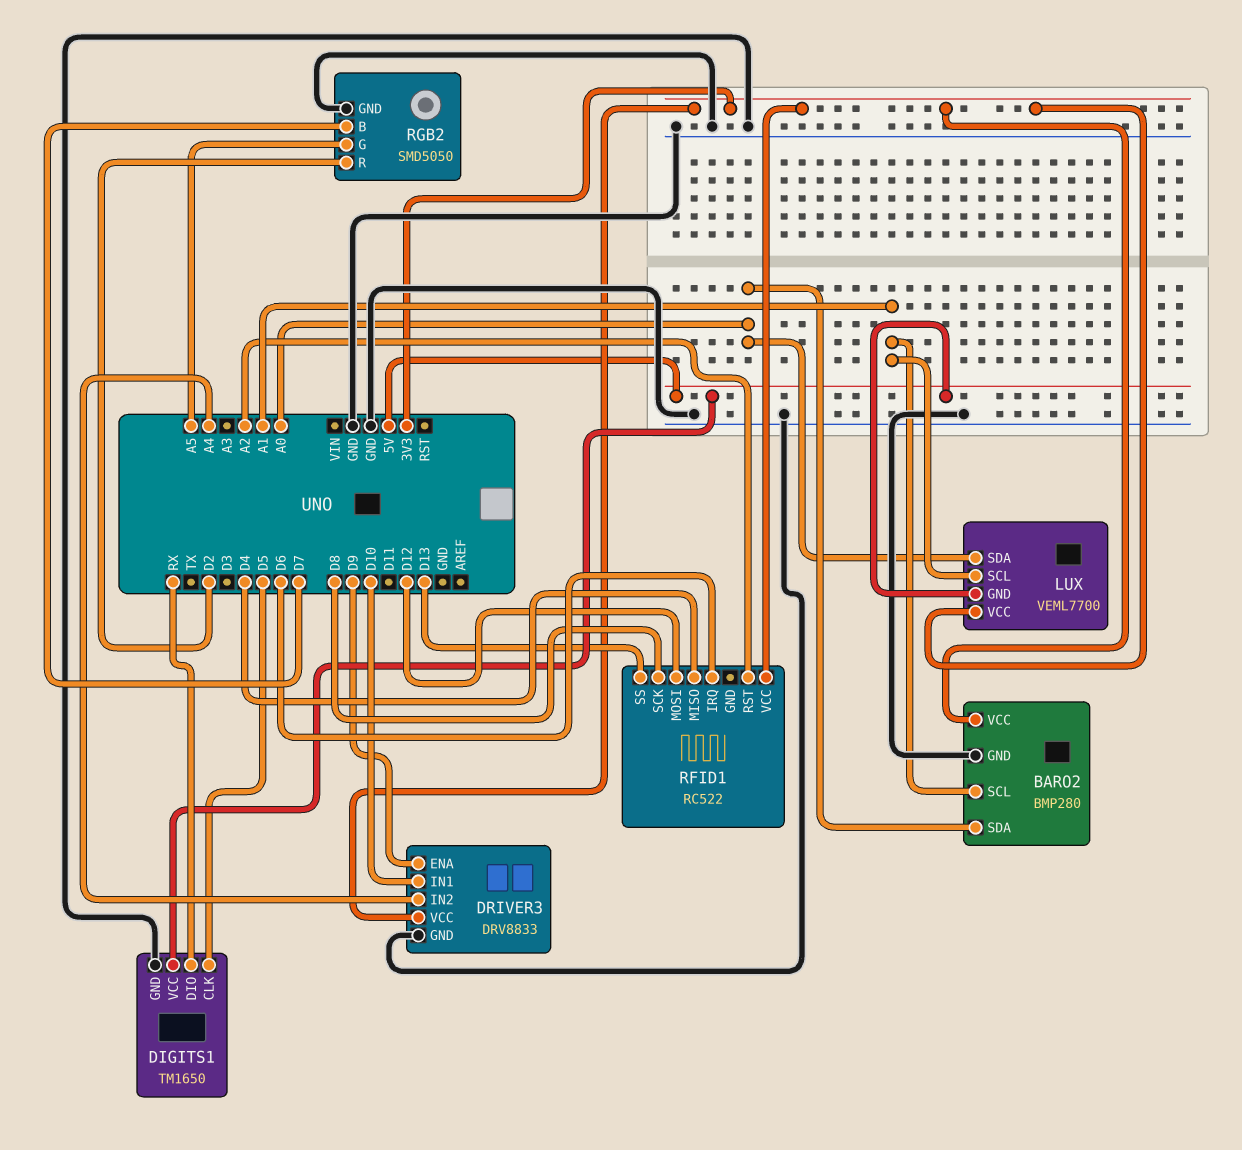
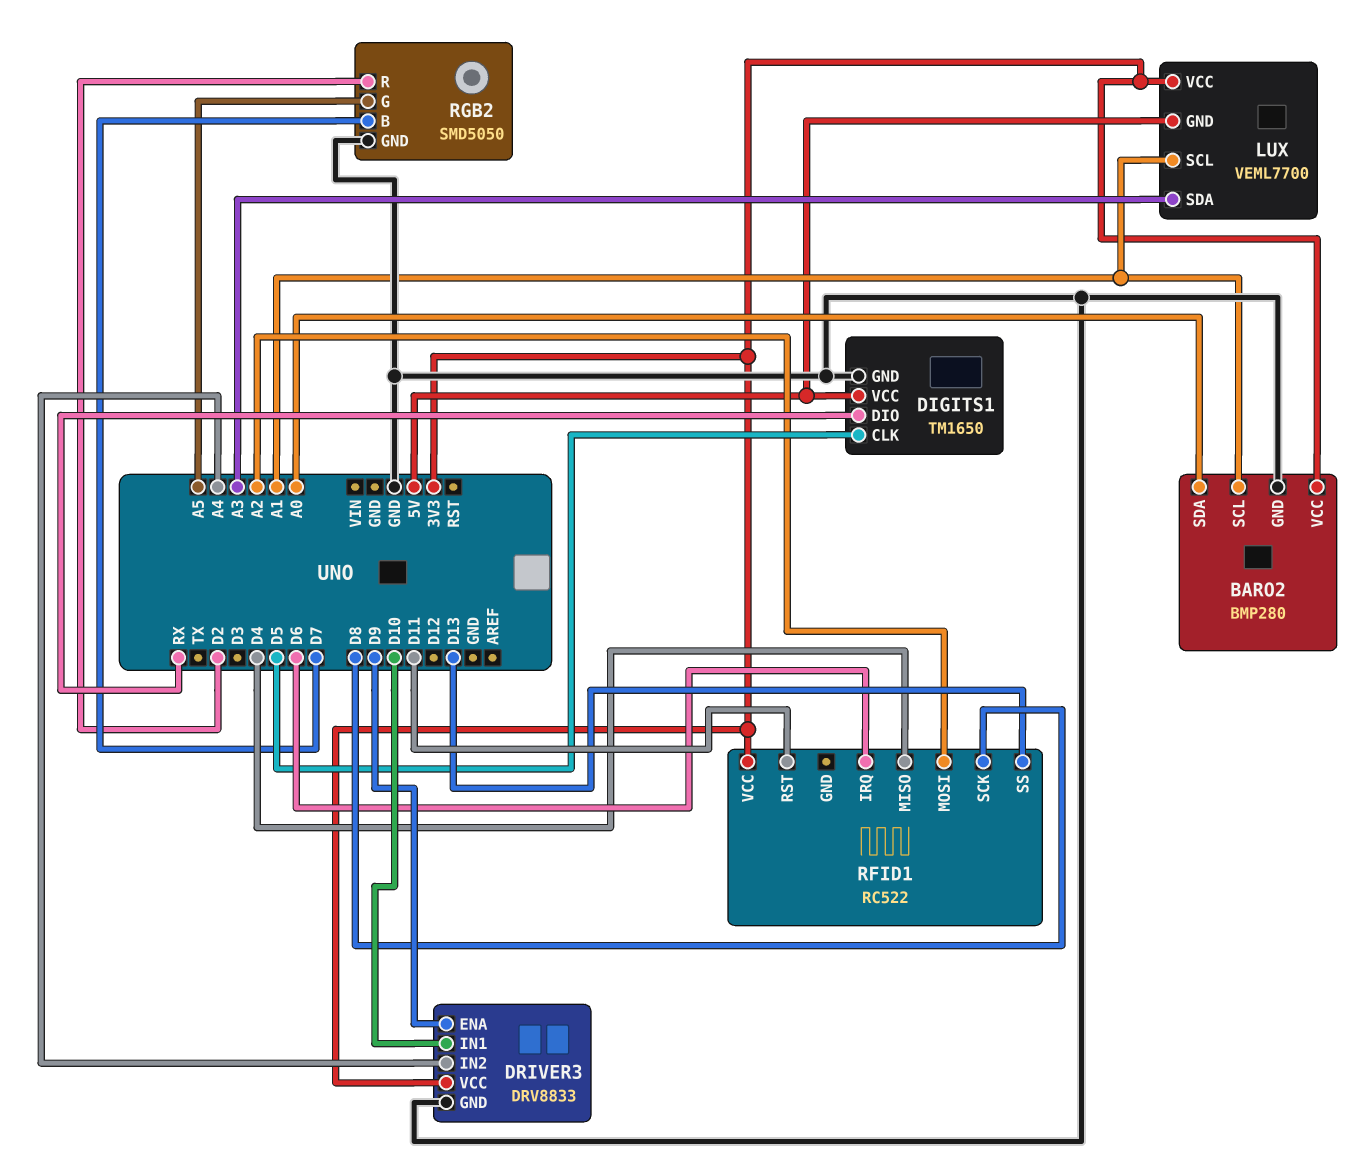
LUX pin SDA: A0 -> A3
RFID1 pin MOSI: D12 -> A2
RFID1 pin RST: A2 -> D11

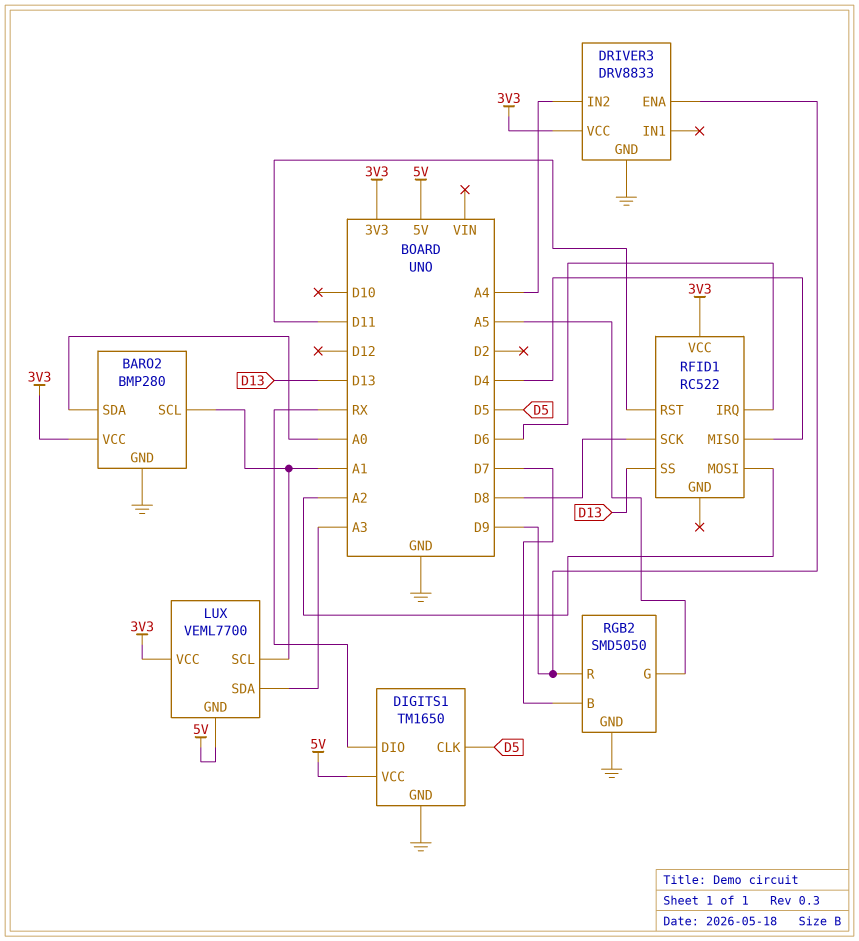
DRIVER3 pin IN1: D10 -> none
RGB2 pin R: D2 -> D9

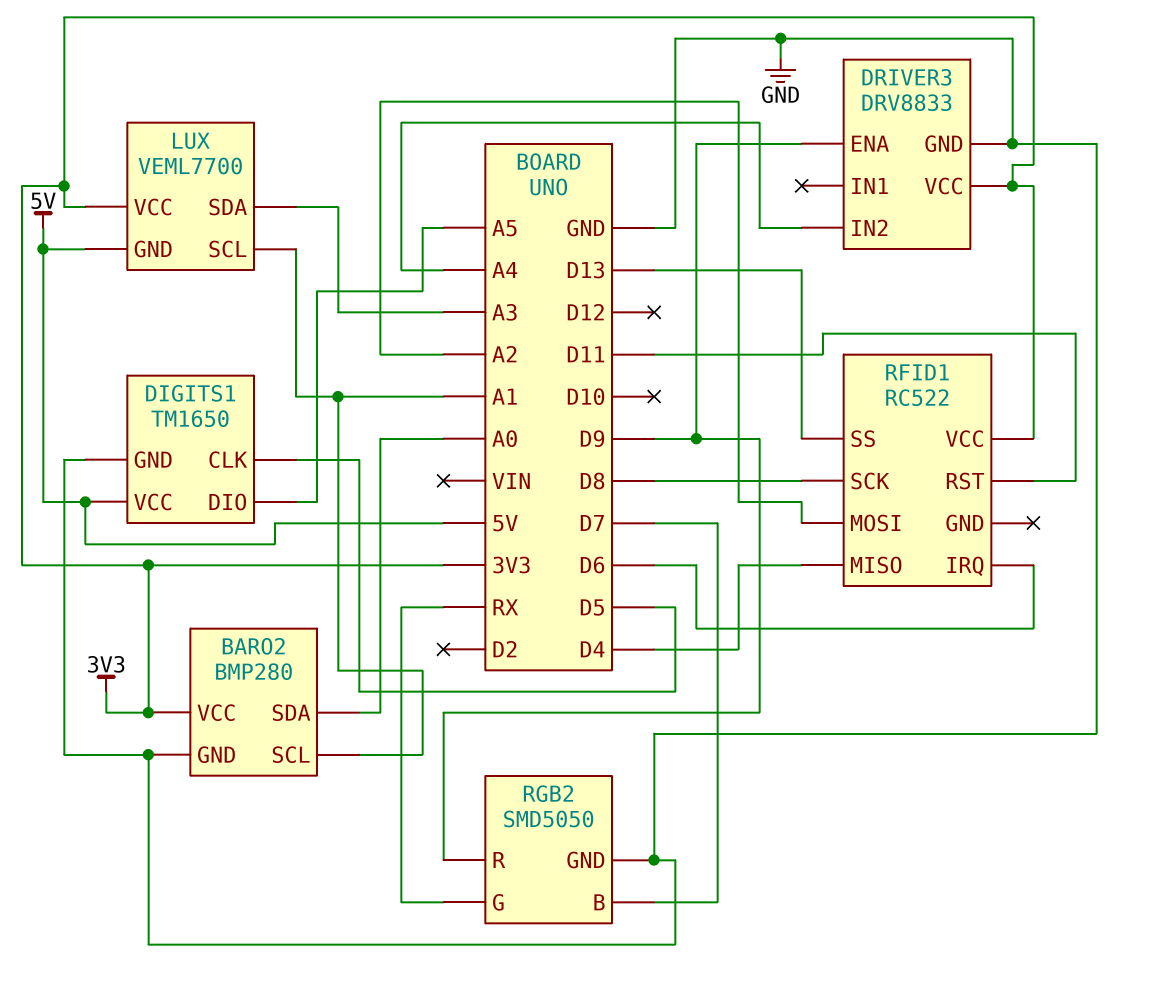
DIGITS1 pin DIO: RX -> A5
RGB2 pin G: A5 -> RX

